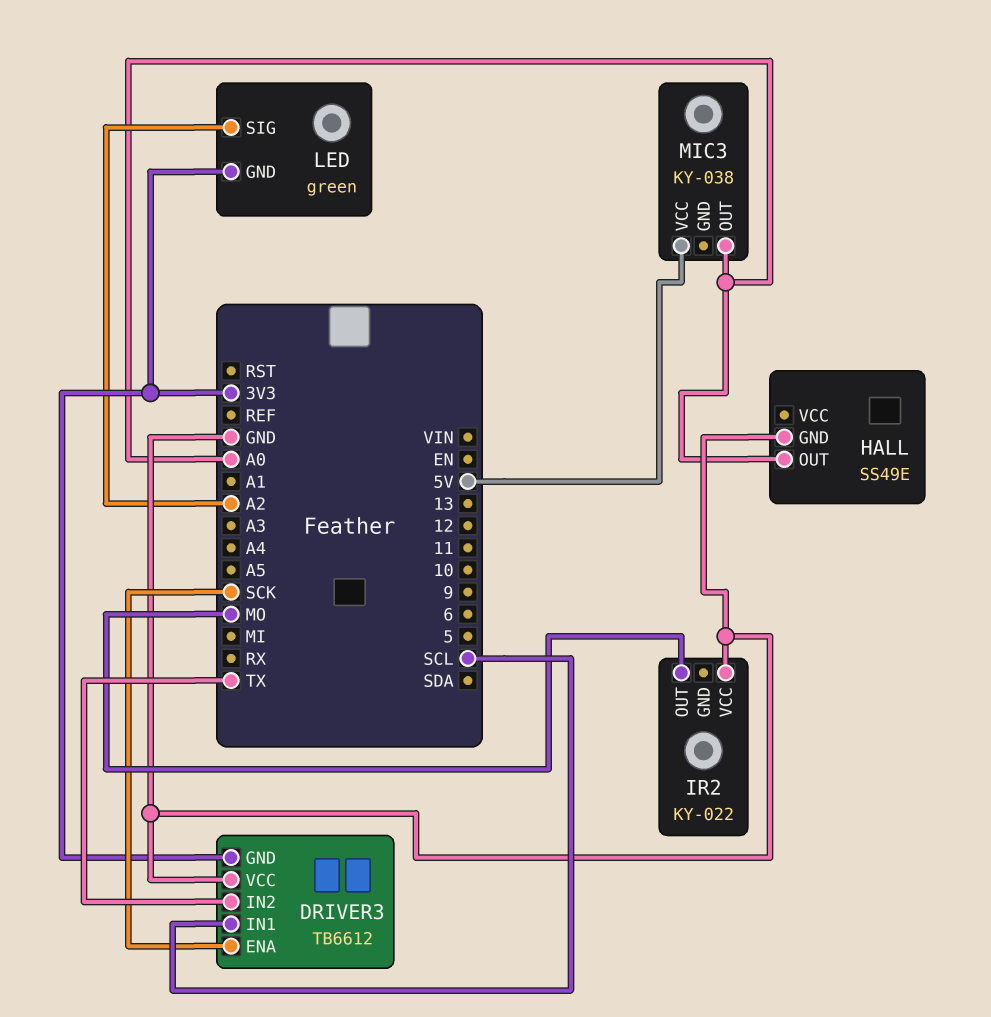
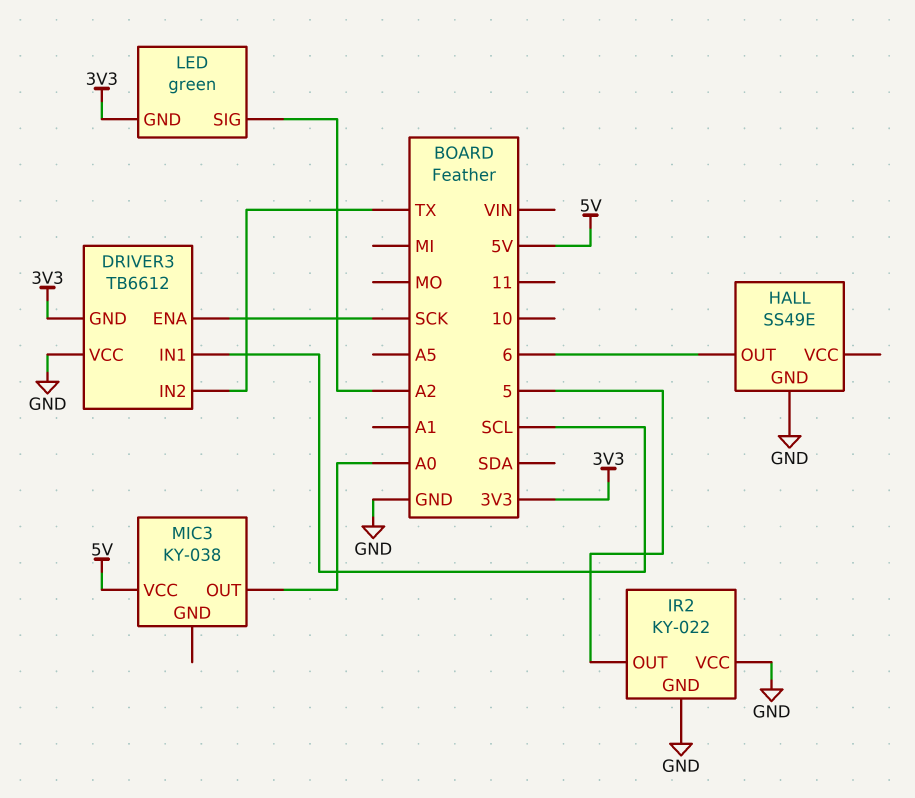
HALL pin OUT: A0 -> 6
IR2 pin GND: none -> GND
IR2 pin OUT: MO -> 5

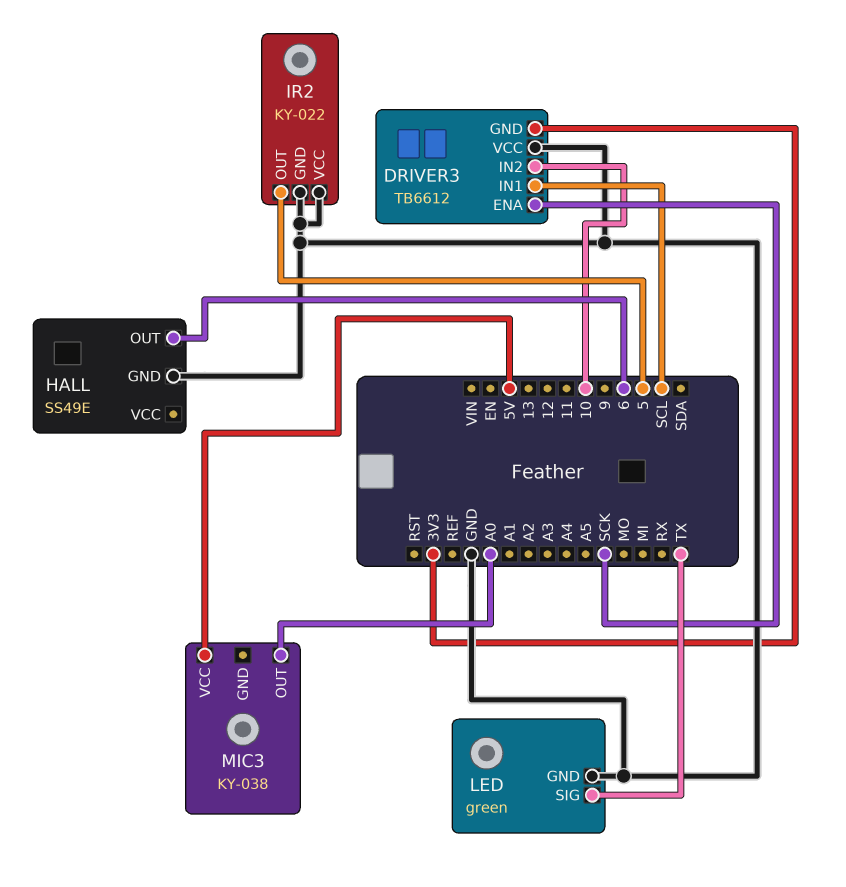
DRIVER3 pin IN2: TX -> 10
LED pin GND: 3V3 -> GND
LED pin SIG: A2 -> TX

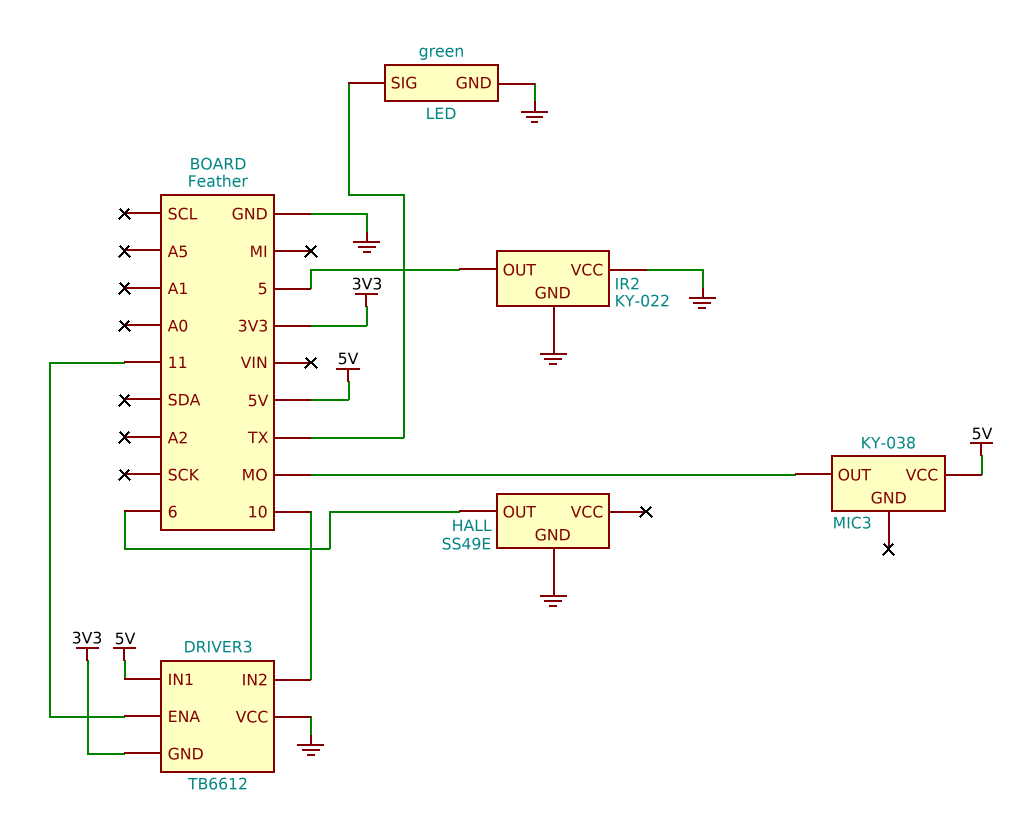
DRIVER3 pin ENA: SCK -> 11
DRIVER3 pin IN1: SCL -> 5V
MIC3 pin OUT: A0 -> MO

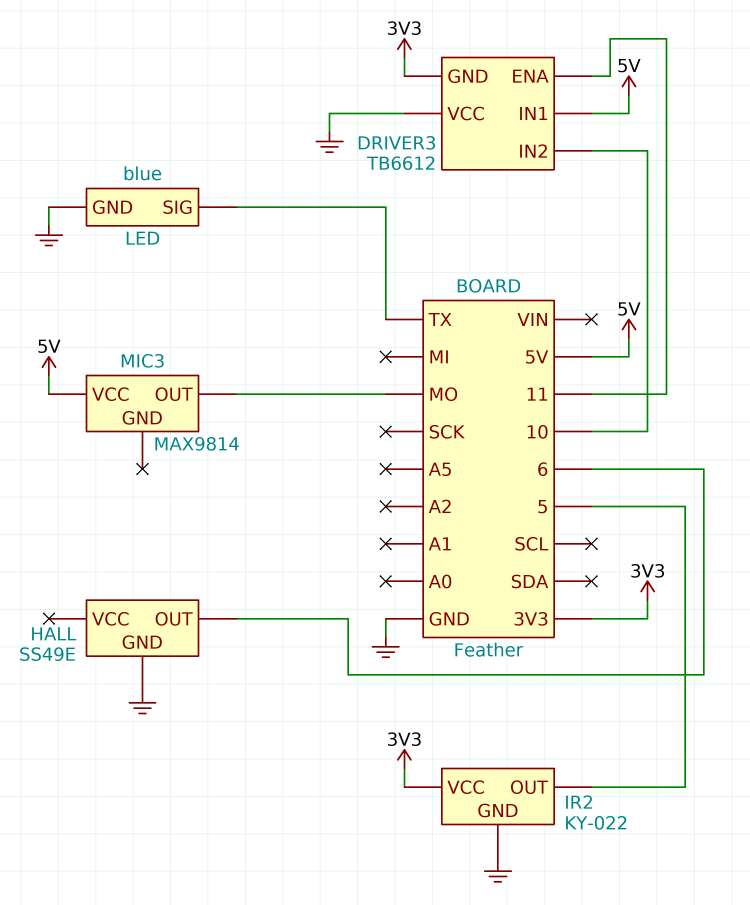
IR2 pin VCC: GND -> 3V3
LED: green -> blue
MIC3: KY-038 -> MAX9814

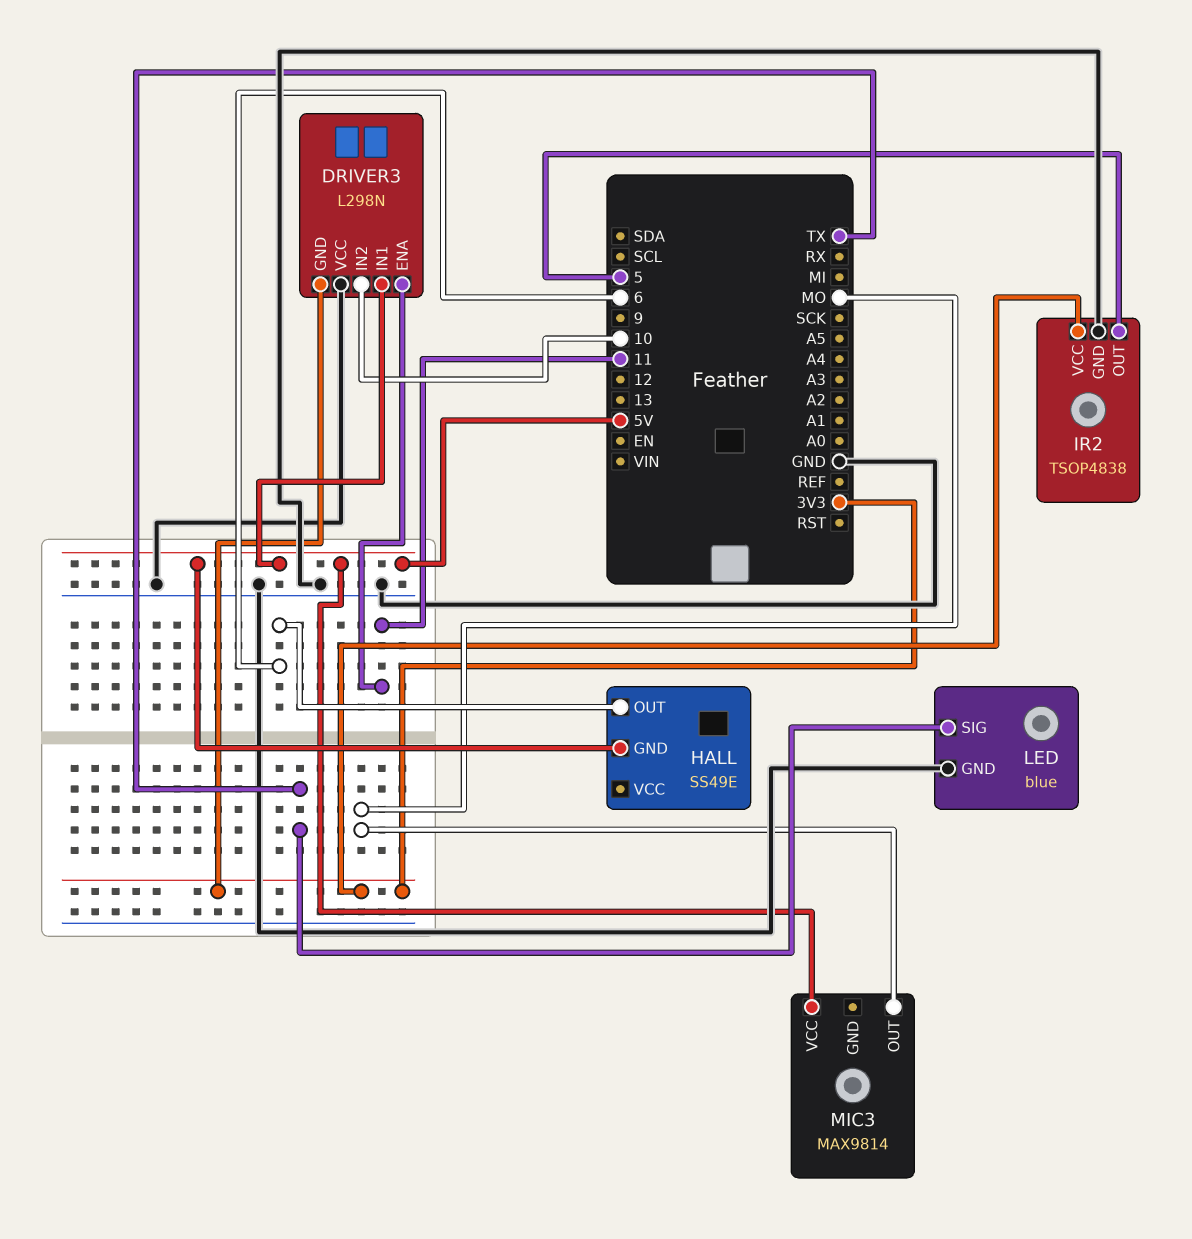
DRIVER3: TB6612 -> L298N
HALL pin GND: GND -> 5V
IR2: KY-022 -> TSOP4838

